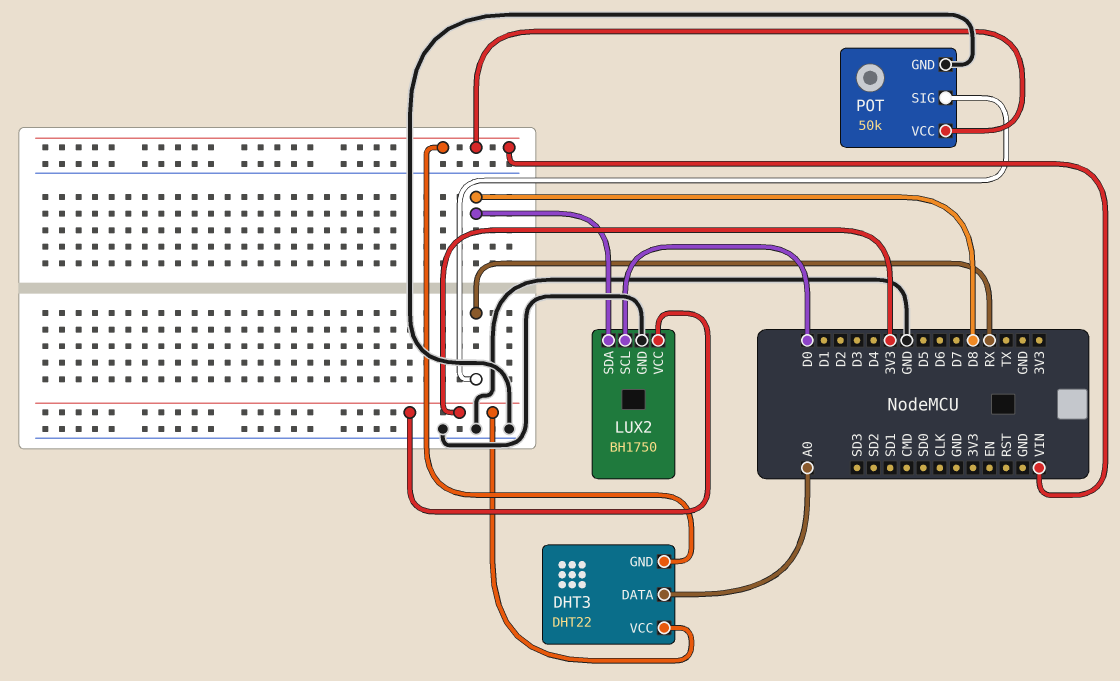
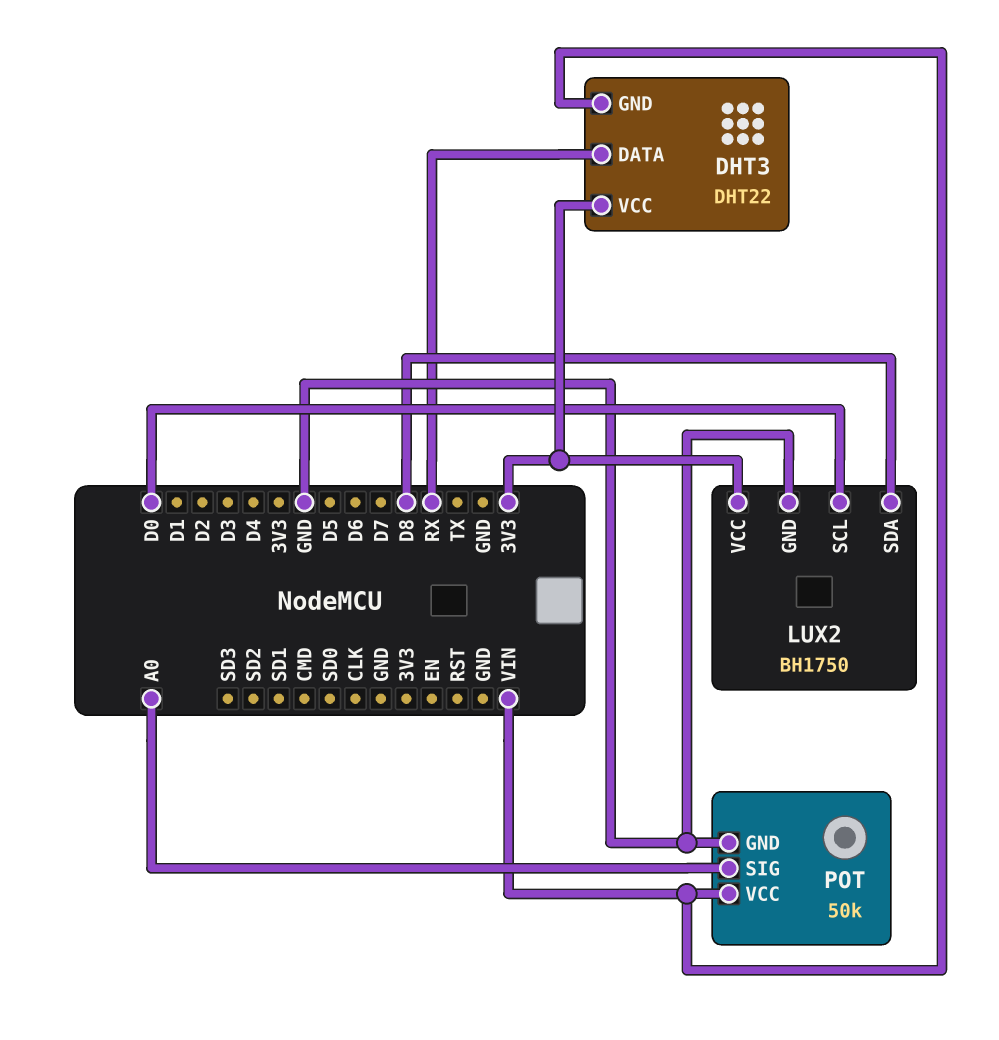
DHT3 pin DATA: A0 -> RX
POT pin SIG: RX -> A0

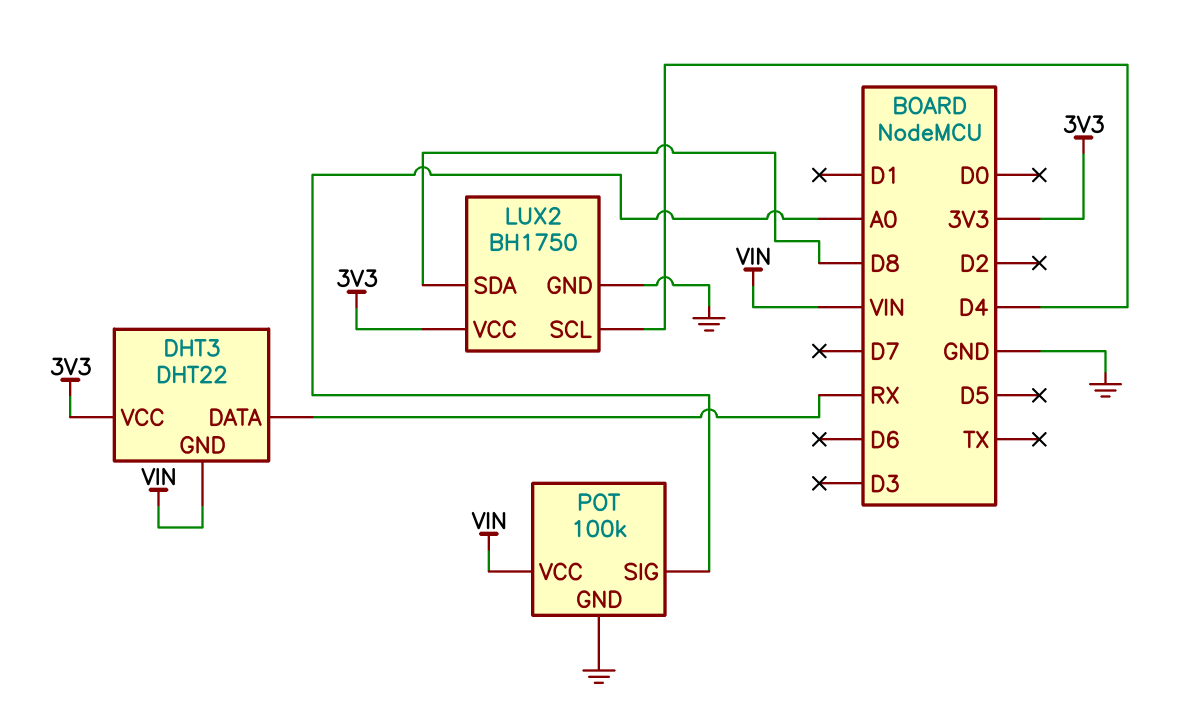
LUX2 pin SCL: D0 -> D4
POT: 50k -> 100k

